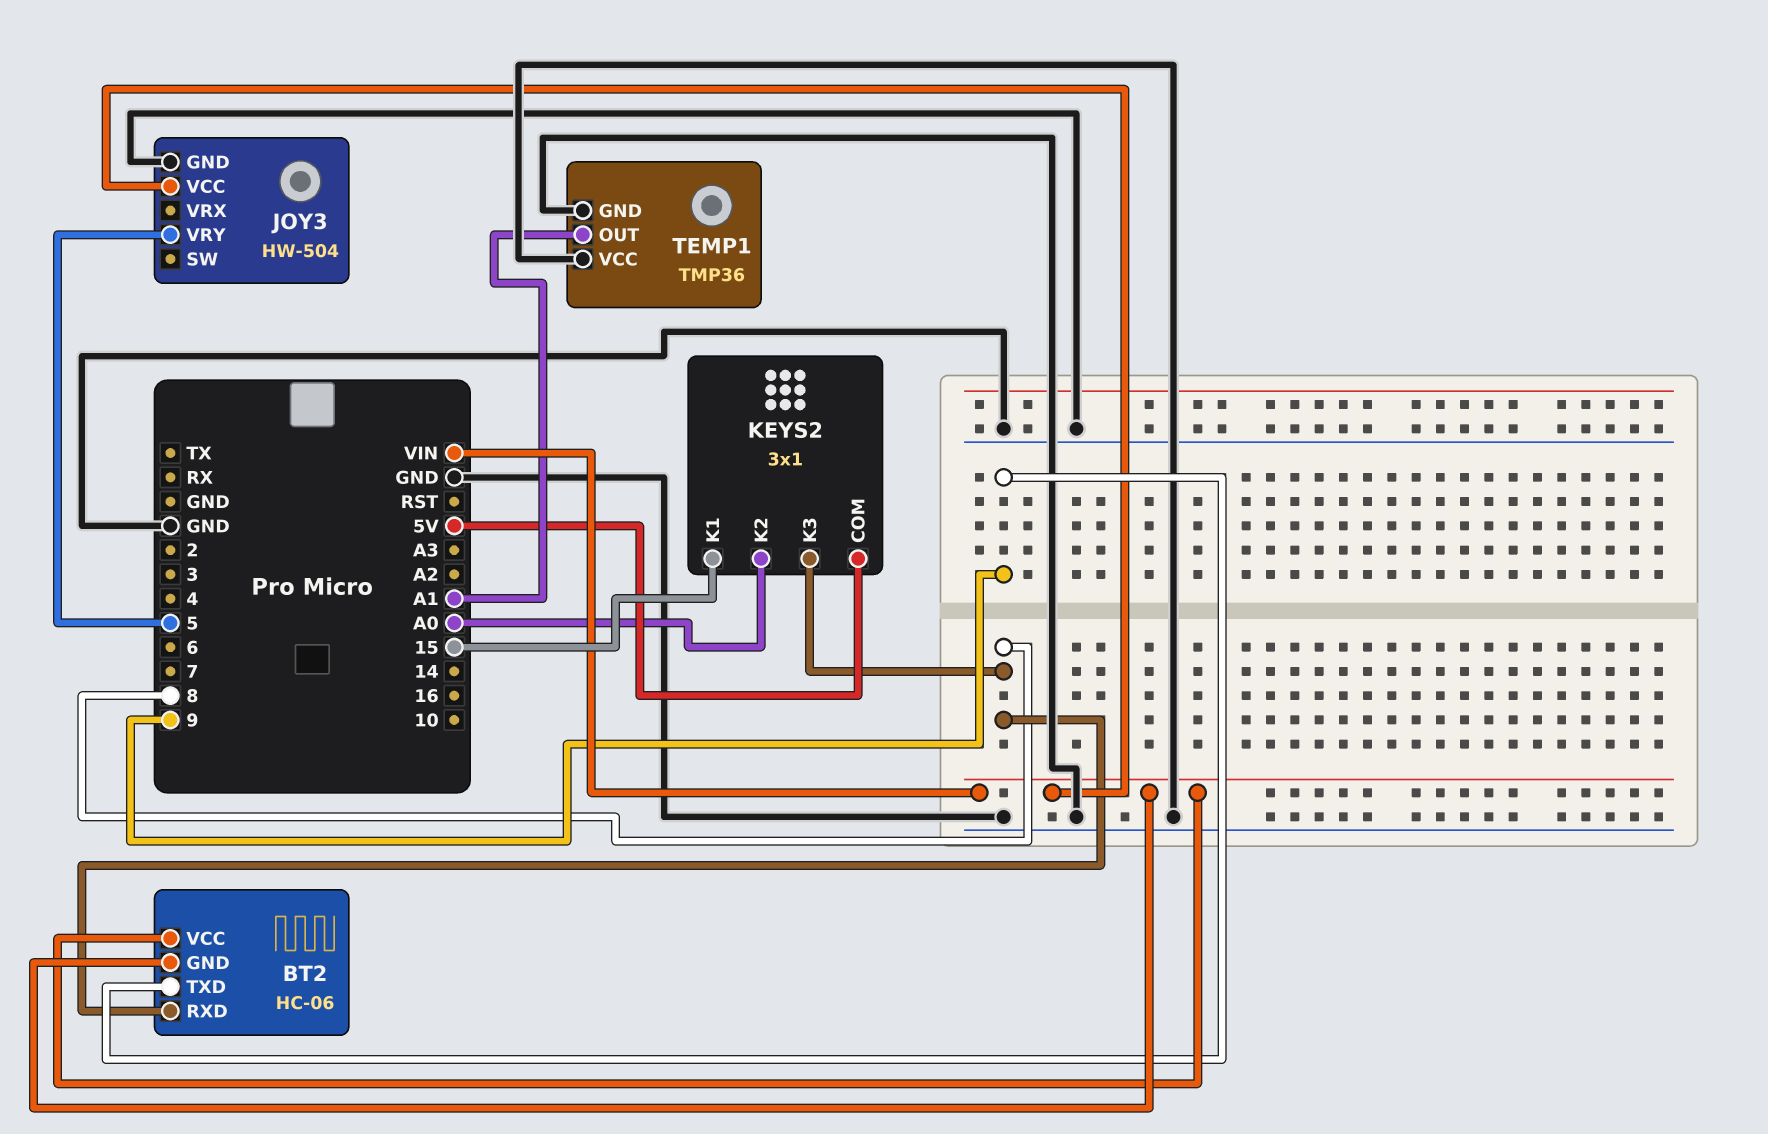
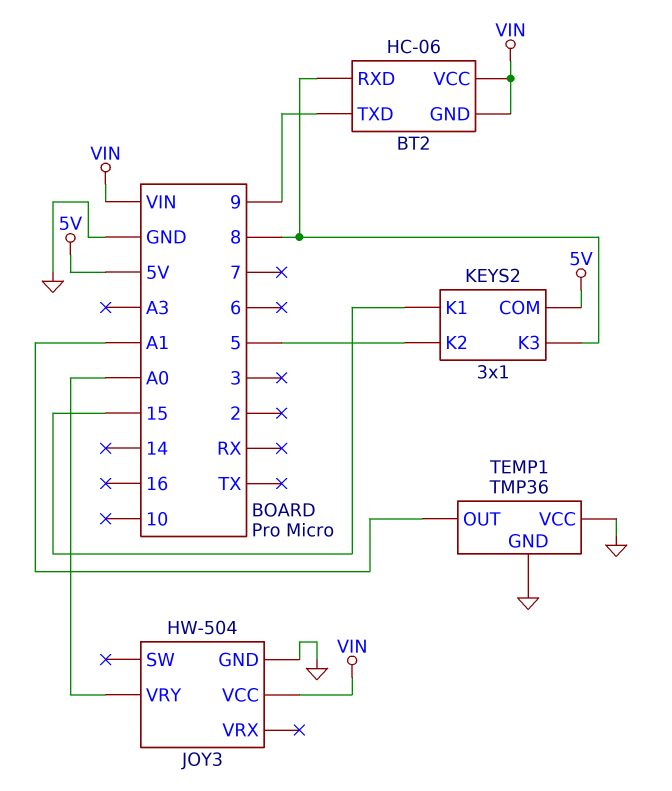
JOY3 pin VRY: 5 -> A0
KEYS2 pin K2: A0 -> 5

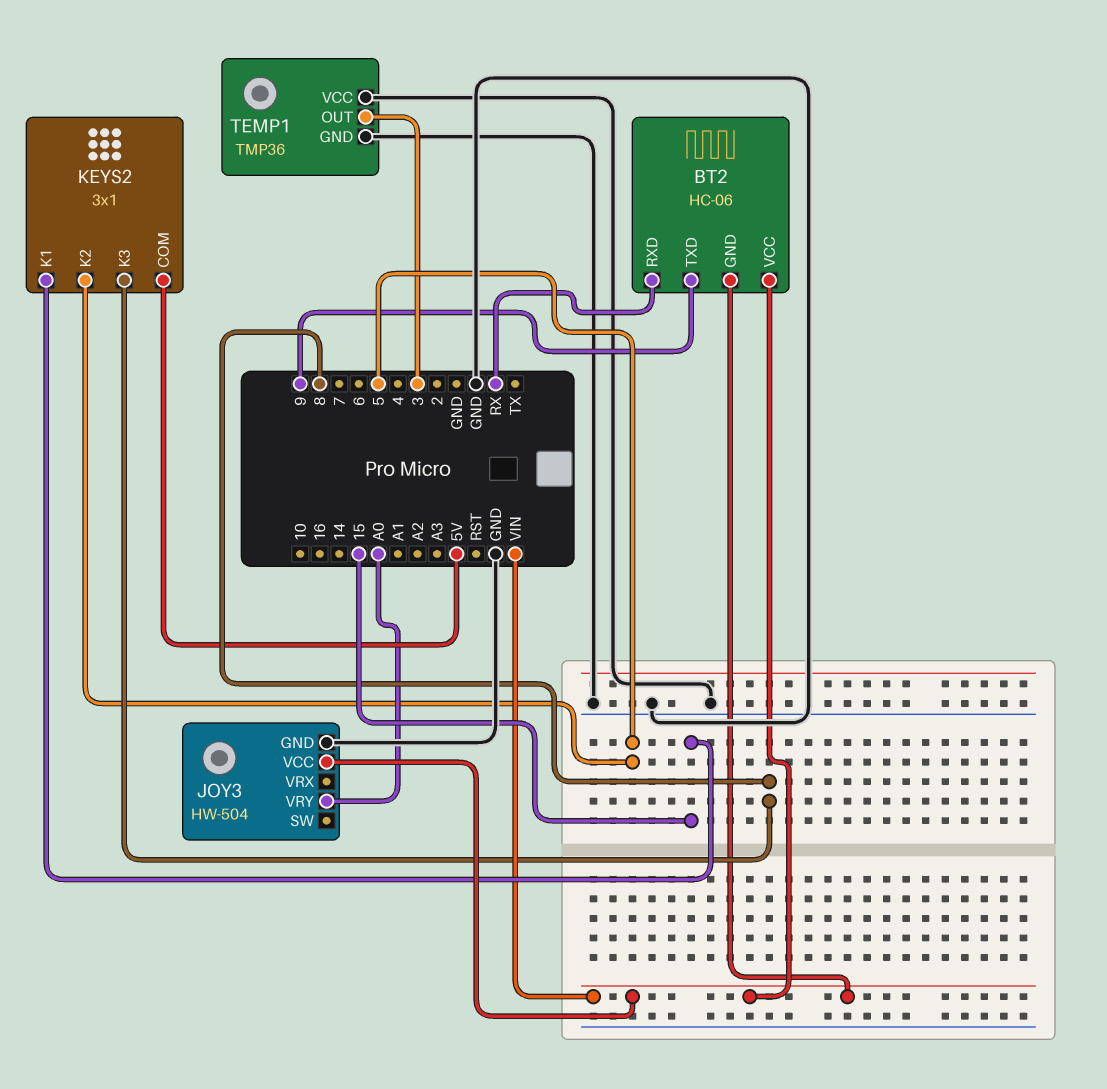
BT2 pin RXD: 8 -> RX
TEMP1 pin OUT: A1 -> 3

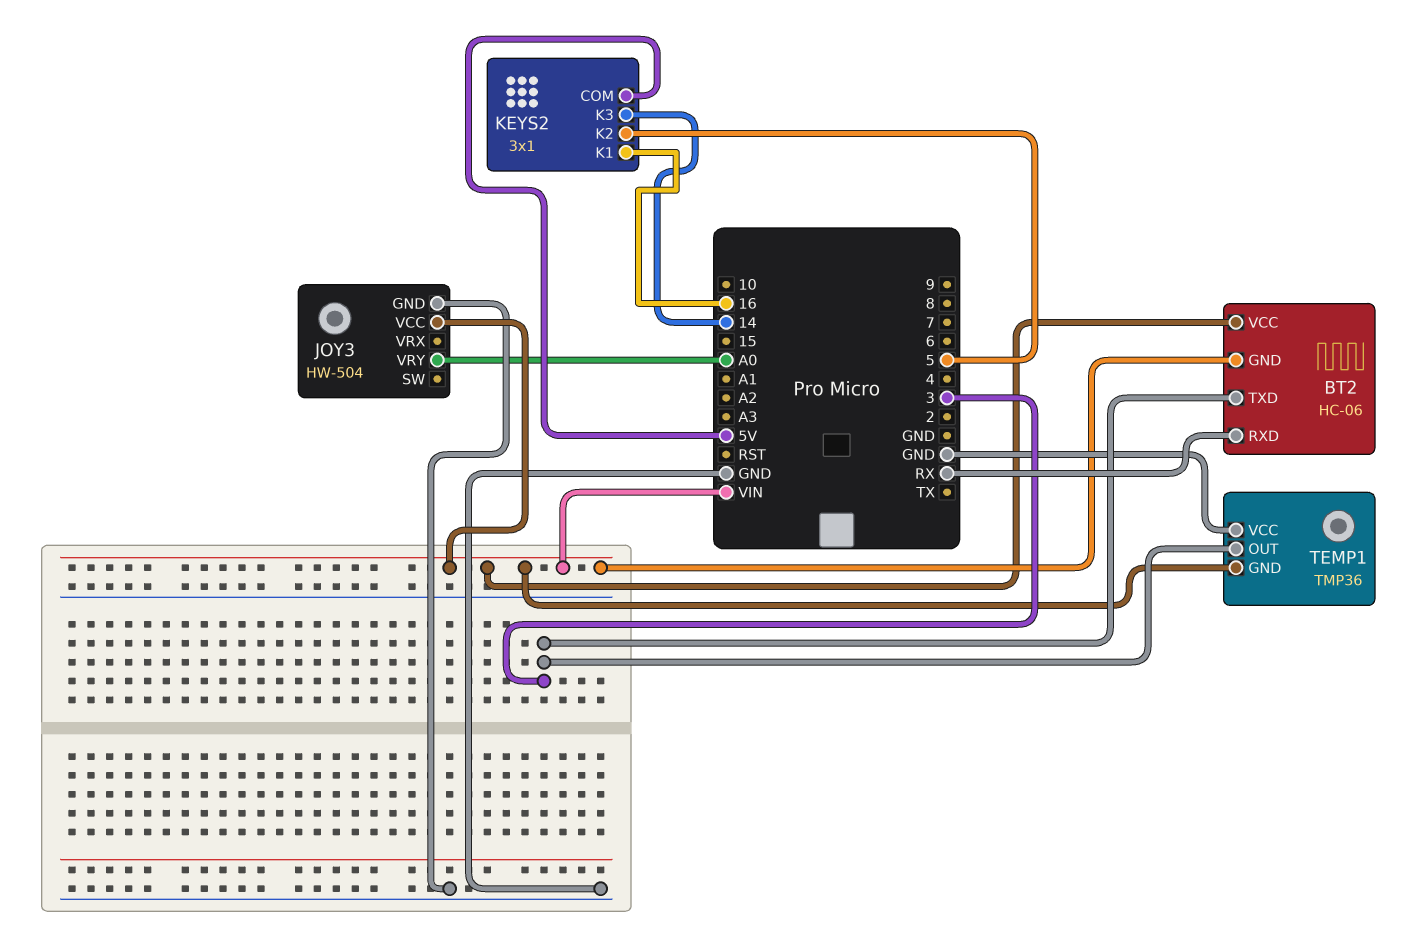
BT2 pin TXD: 9 -> 3
KEYS2 pin K1: 15 -> 16
KEYS2 pin K3: 8 -> 14
TEMP1 pin GND: GND -> VIN

